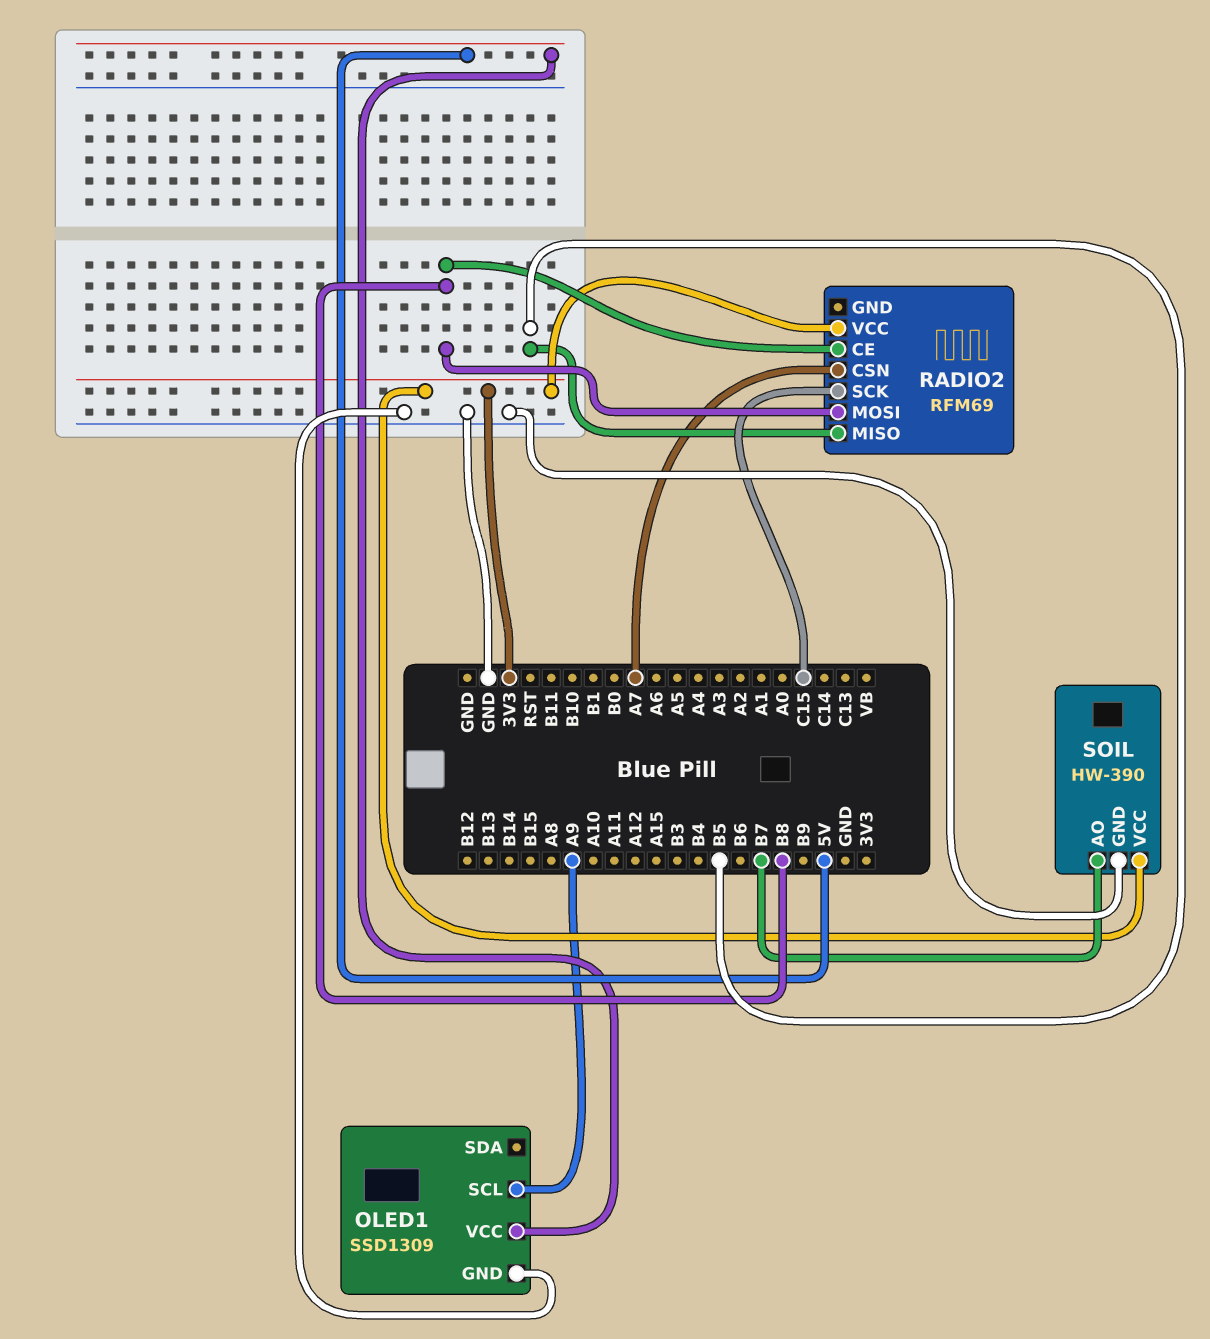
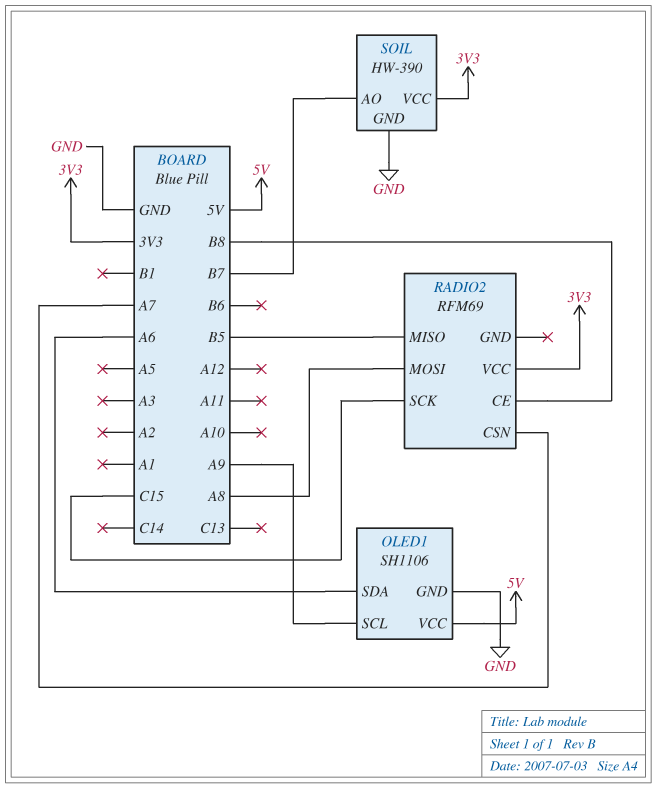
OLED1: SSD1309 -> SH1106
OLED1 pin SDA: none -> A6
RADIO2 pin MOSI: B8 -> A8

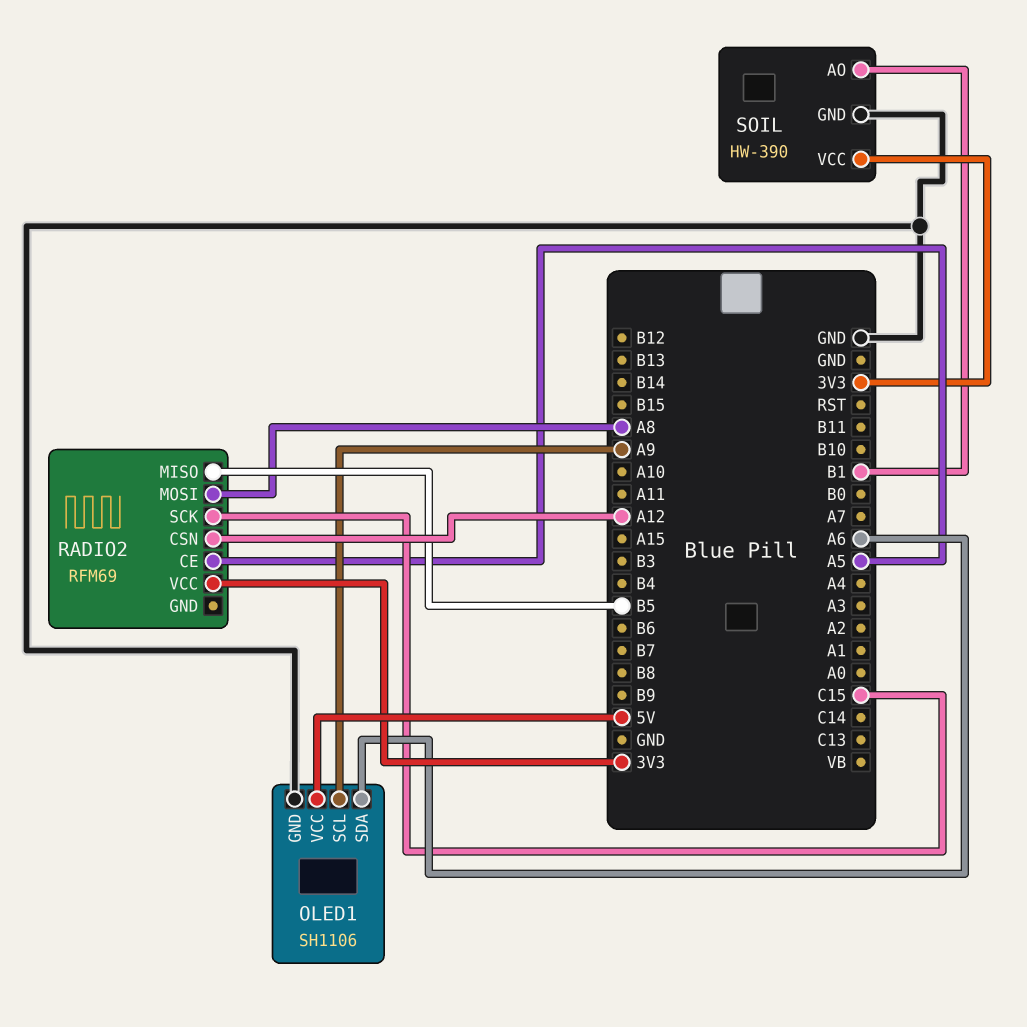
RADIO2 pin CE: B8 -> A5
RADIO2 pin CSN: A7 -> A12
SOIL pin AO: B7 -> B1

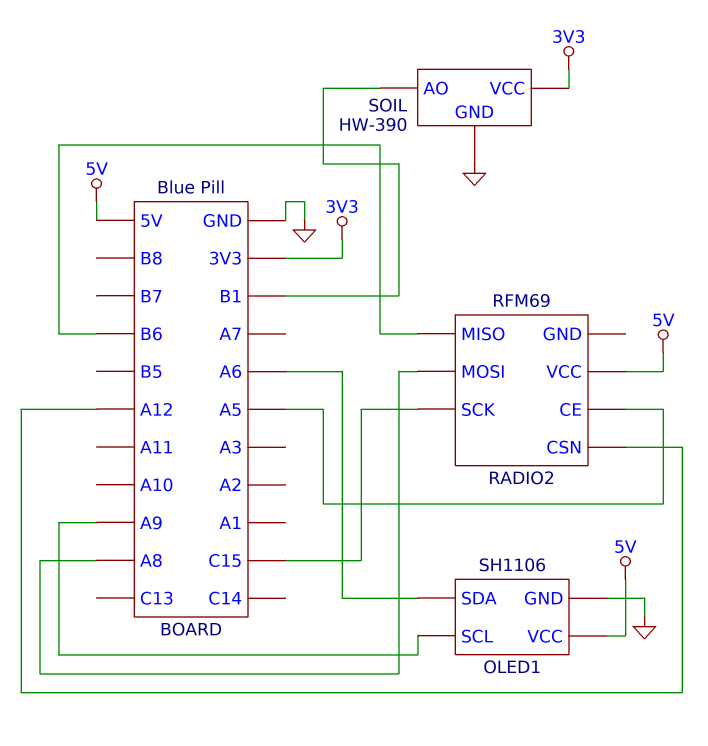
RADIO2 pin MISO: B5 -> B6
RADIO2 pin VCC: 3V3 -> 5V

